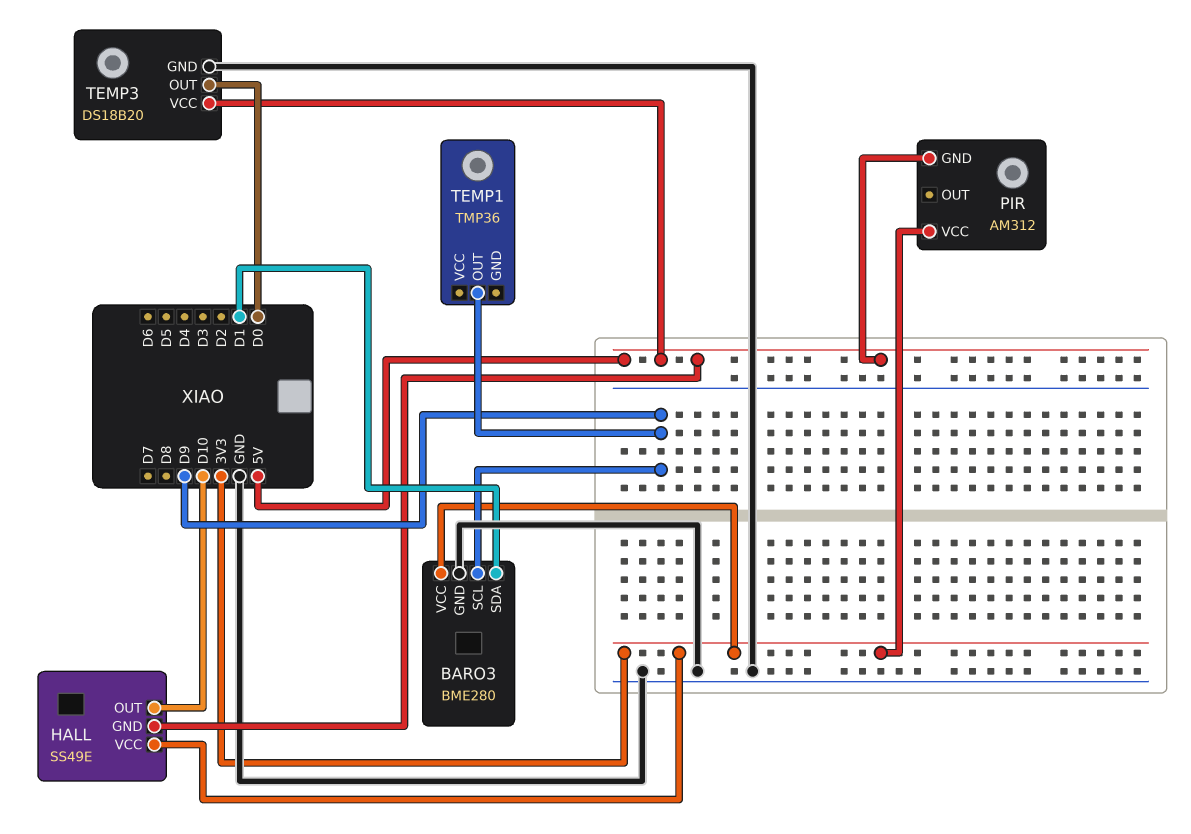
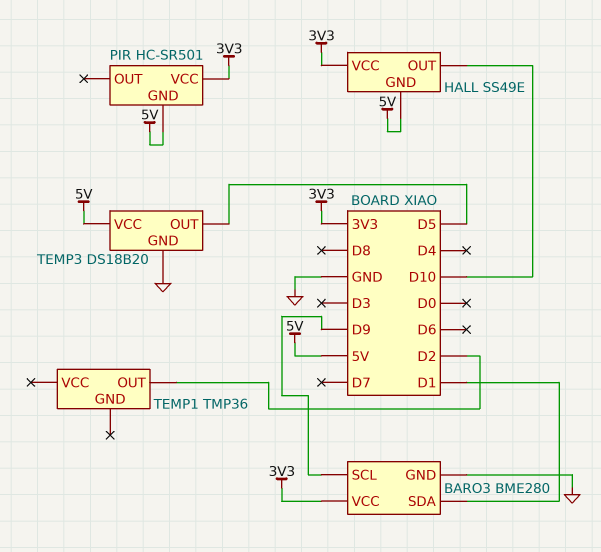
PIR: AM312 -> HC-SR501
TEMP1 pin OUT: D9 -> D2
TEMP3 pin OUT: D0 -> D5

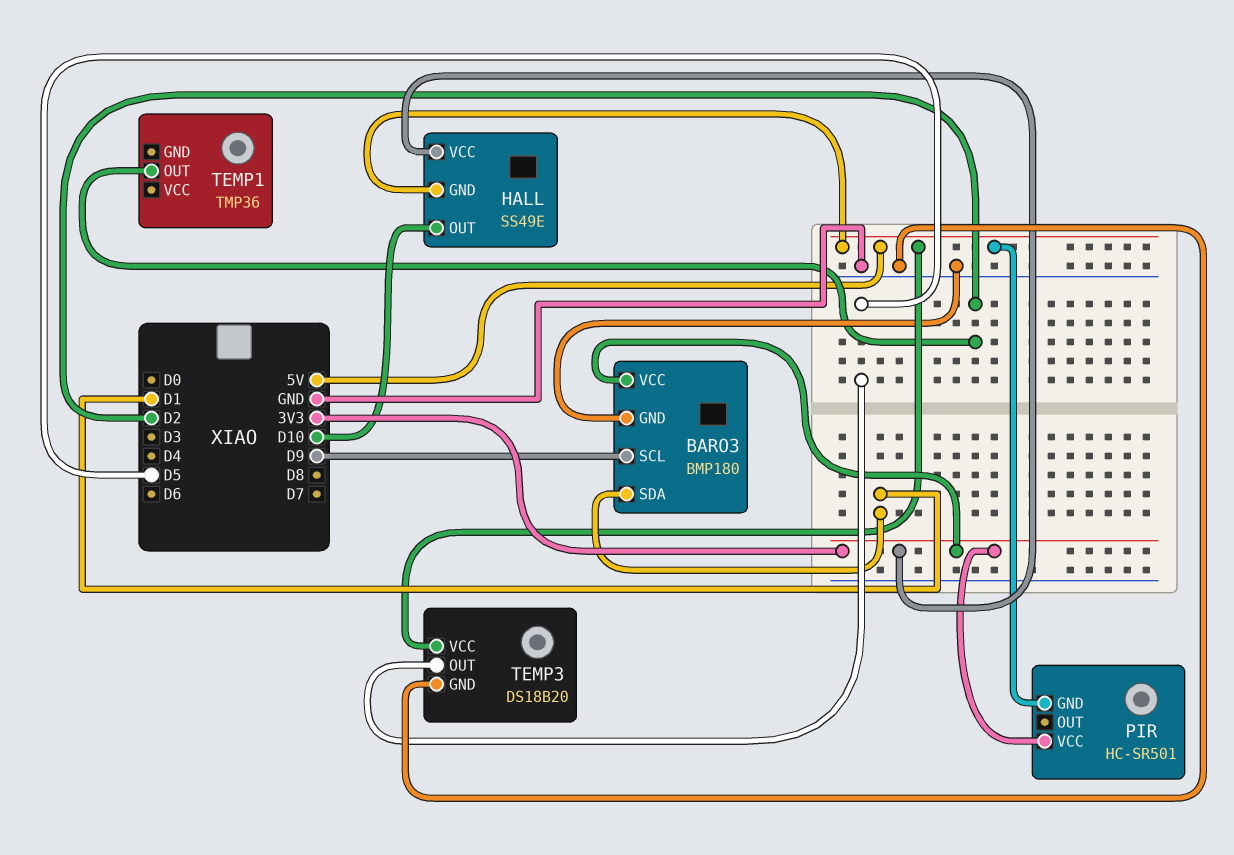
BARO3: BME280 -> BMP180

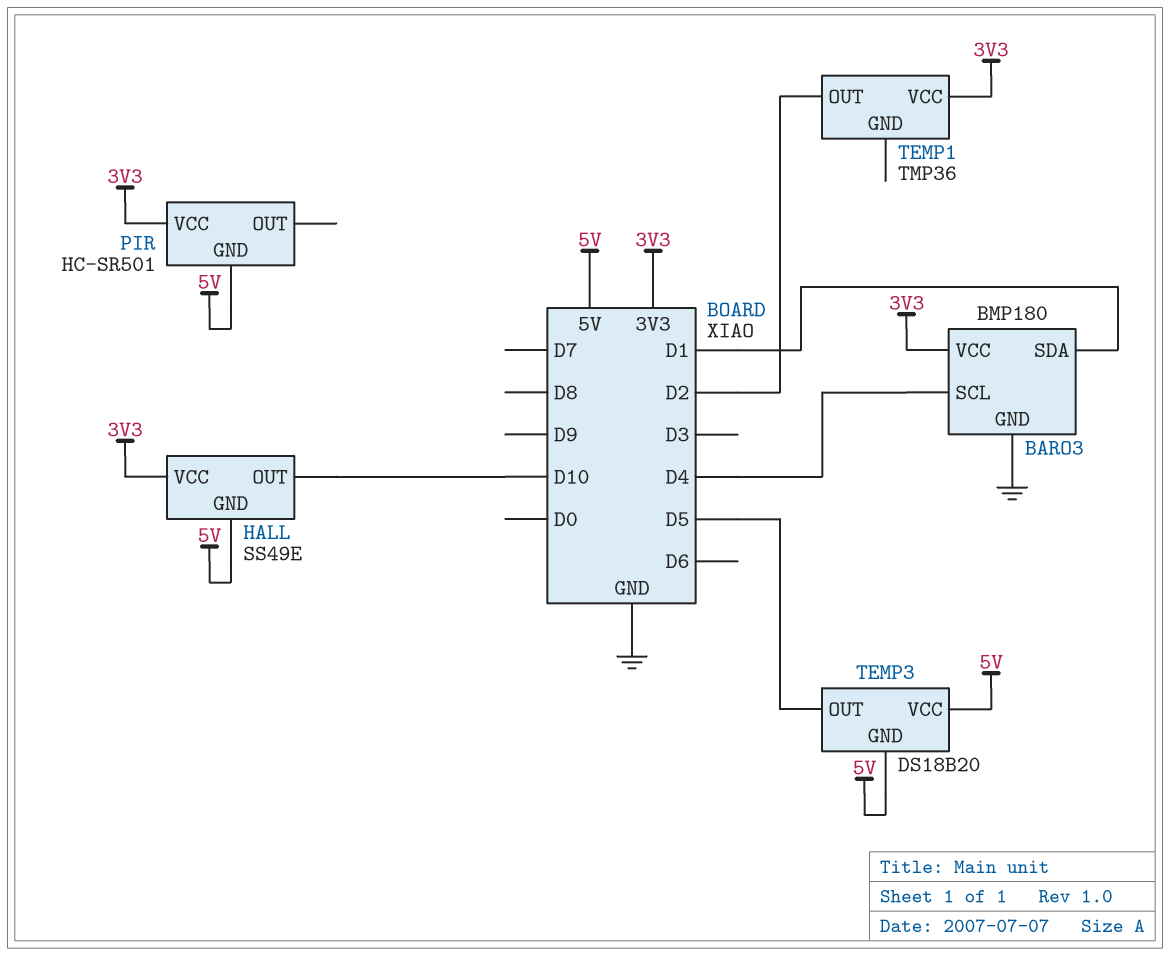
BARO3 pin SCL: D9 -> D4
TEMP1 pin VCC: none -> 3V3
TEMP3 pin GND: GND -> 5V

